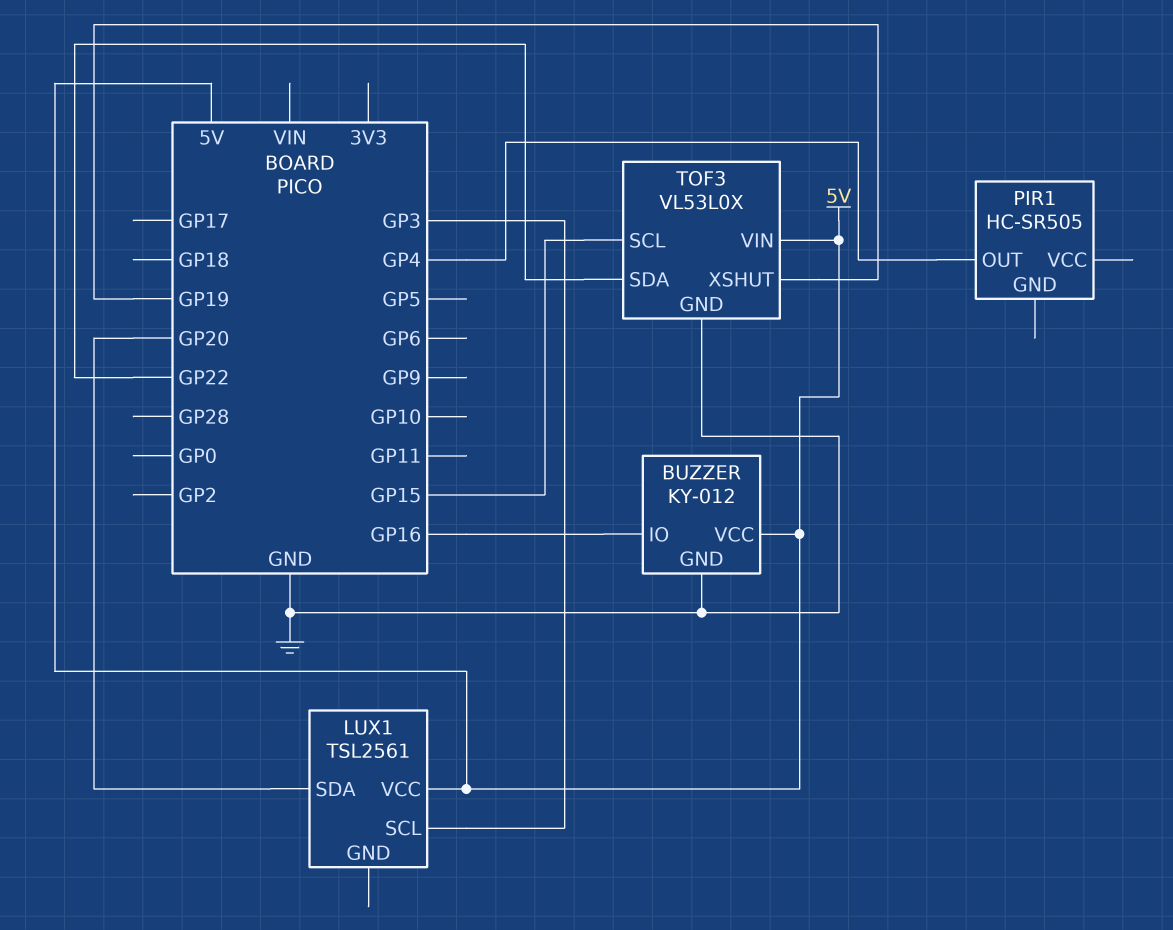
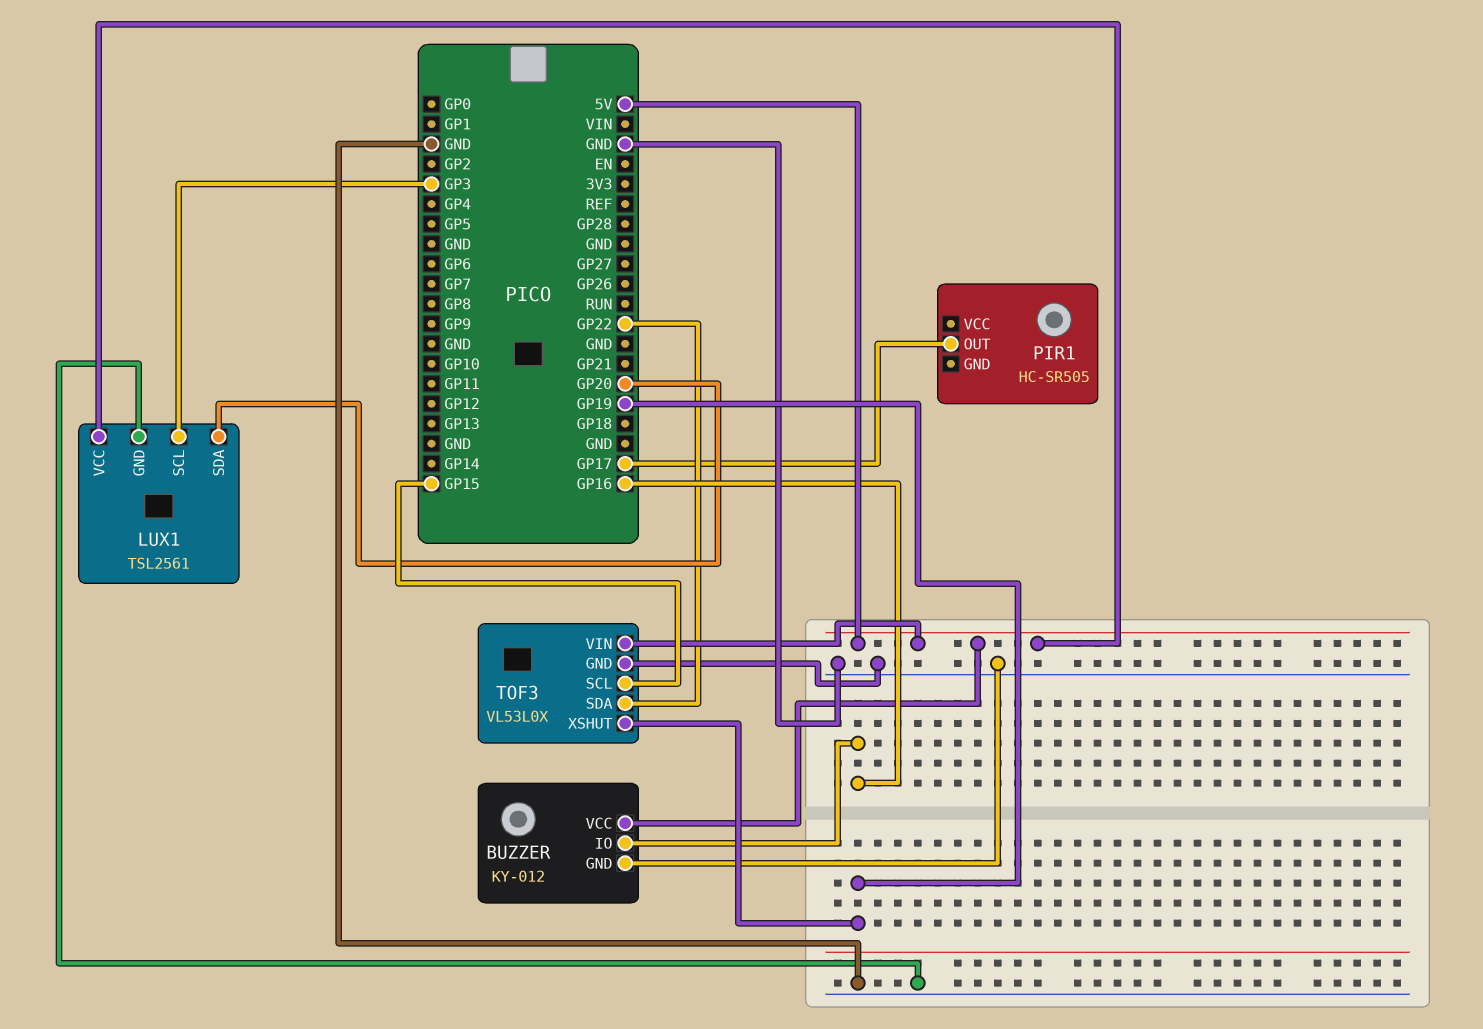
LUX1 pin GND: none -> GND
PIR1 pin OUT: GP4 -> GP17

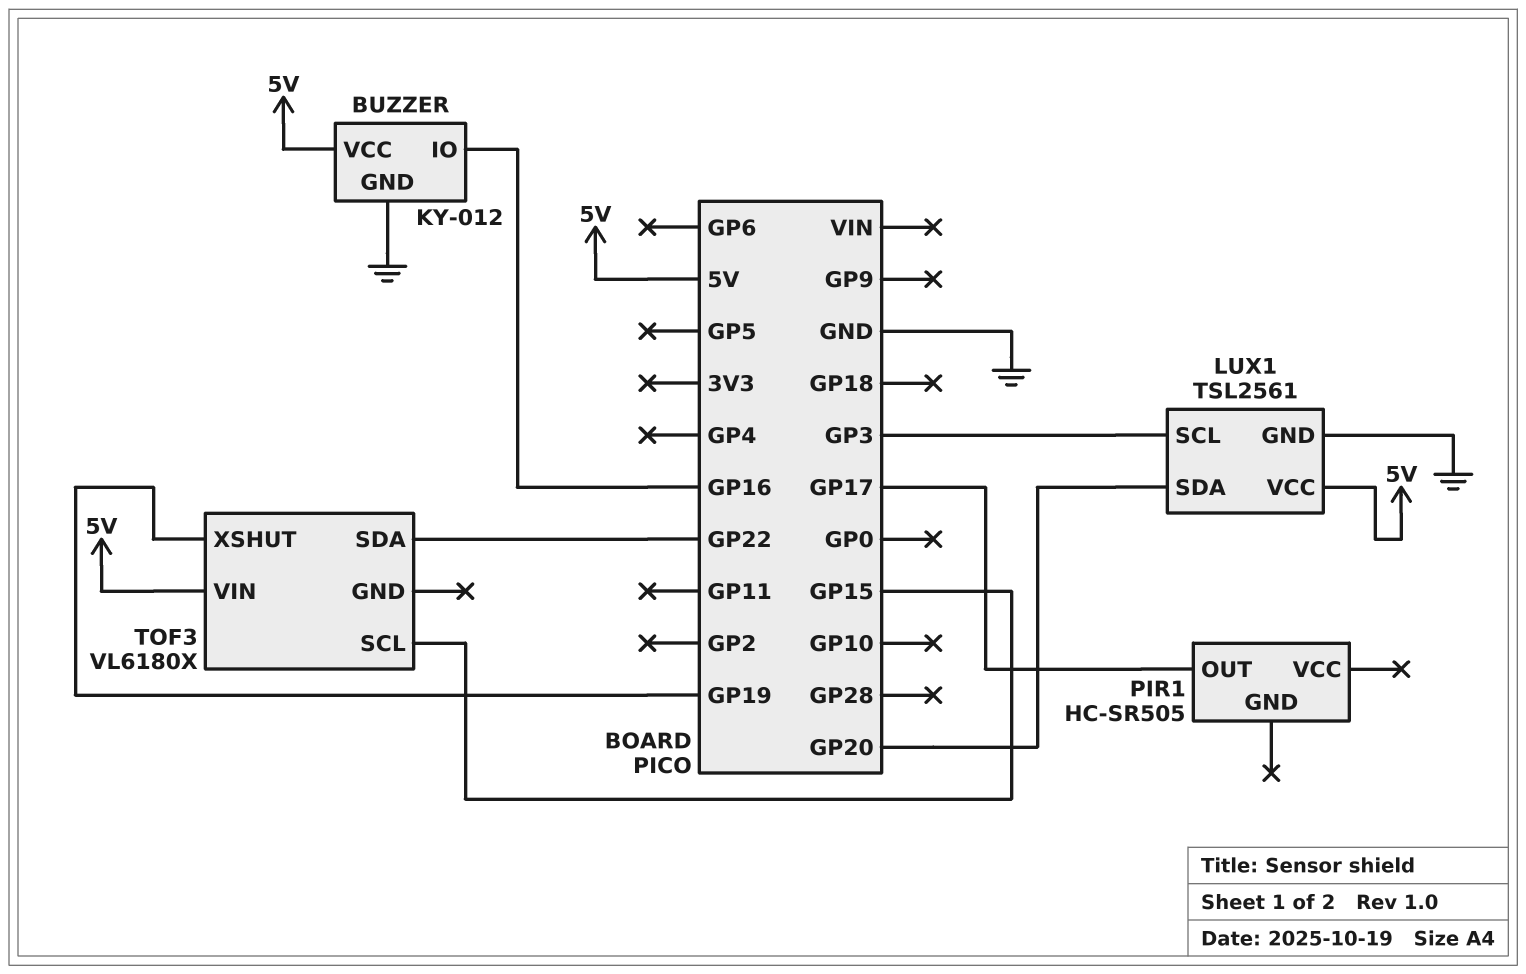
TOF3: VL53L0X -> VL6180X
TOF3 pin GND: GND -> none

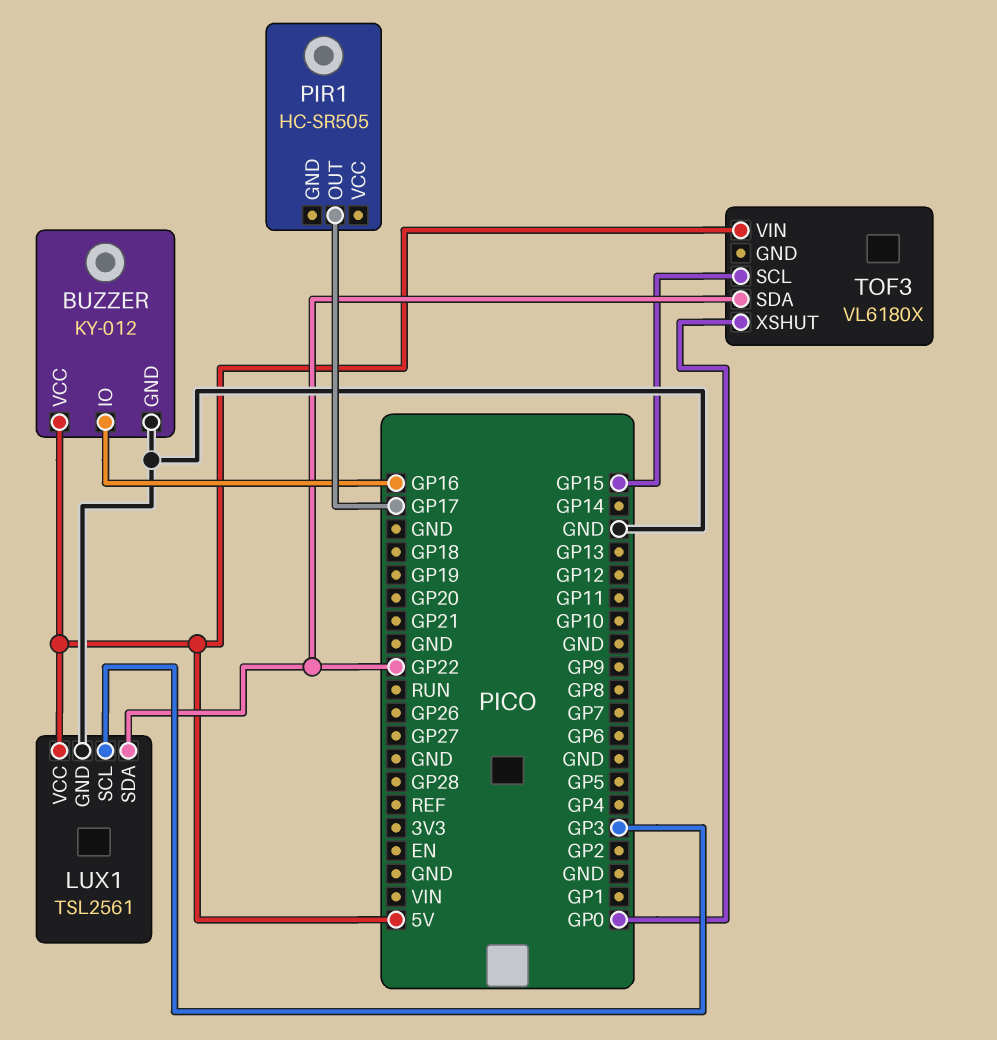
LUX1 pin SDA: GP20 -> GP22
TOF3 pin XSHUT: GP19 -> GP0

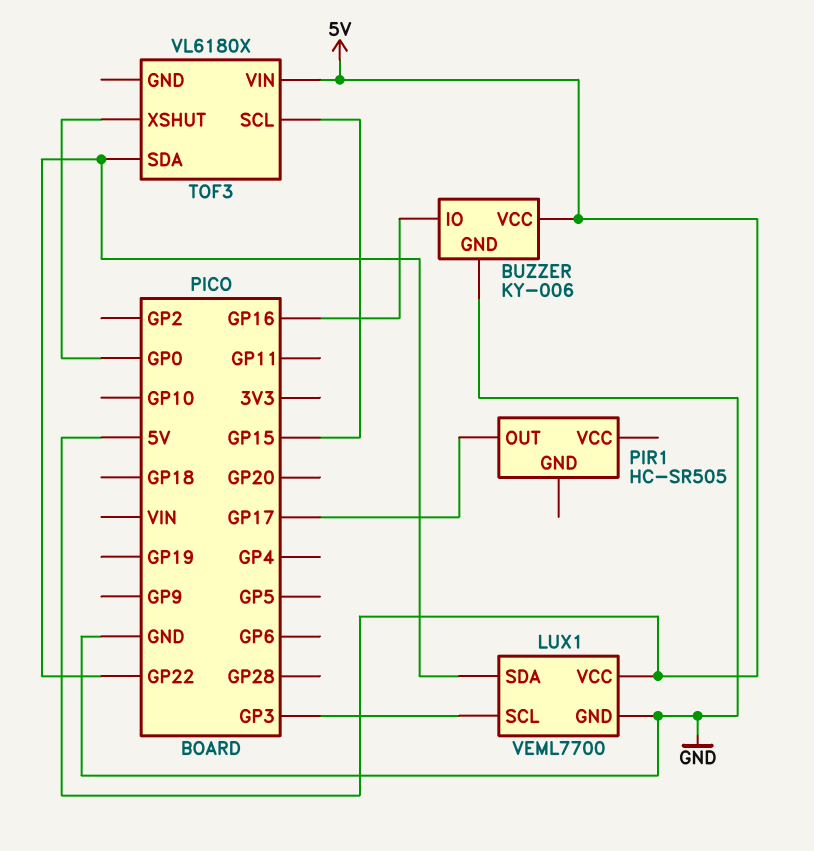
BUZZER: KY-012 -> KY-006
LUX1: TSL2561 -> VEML7700

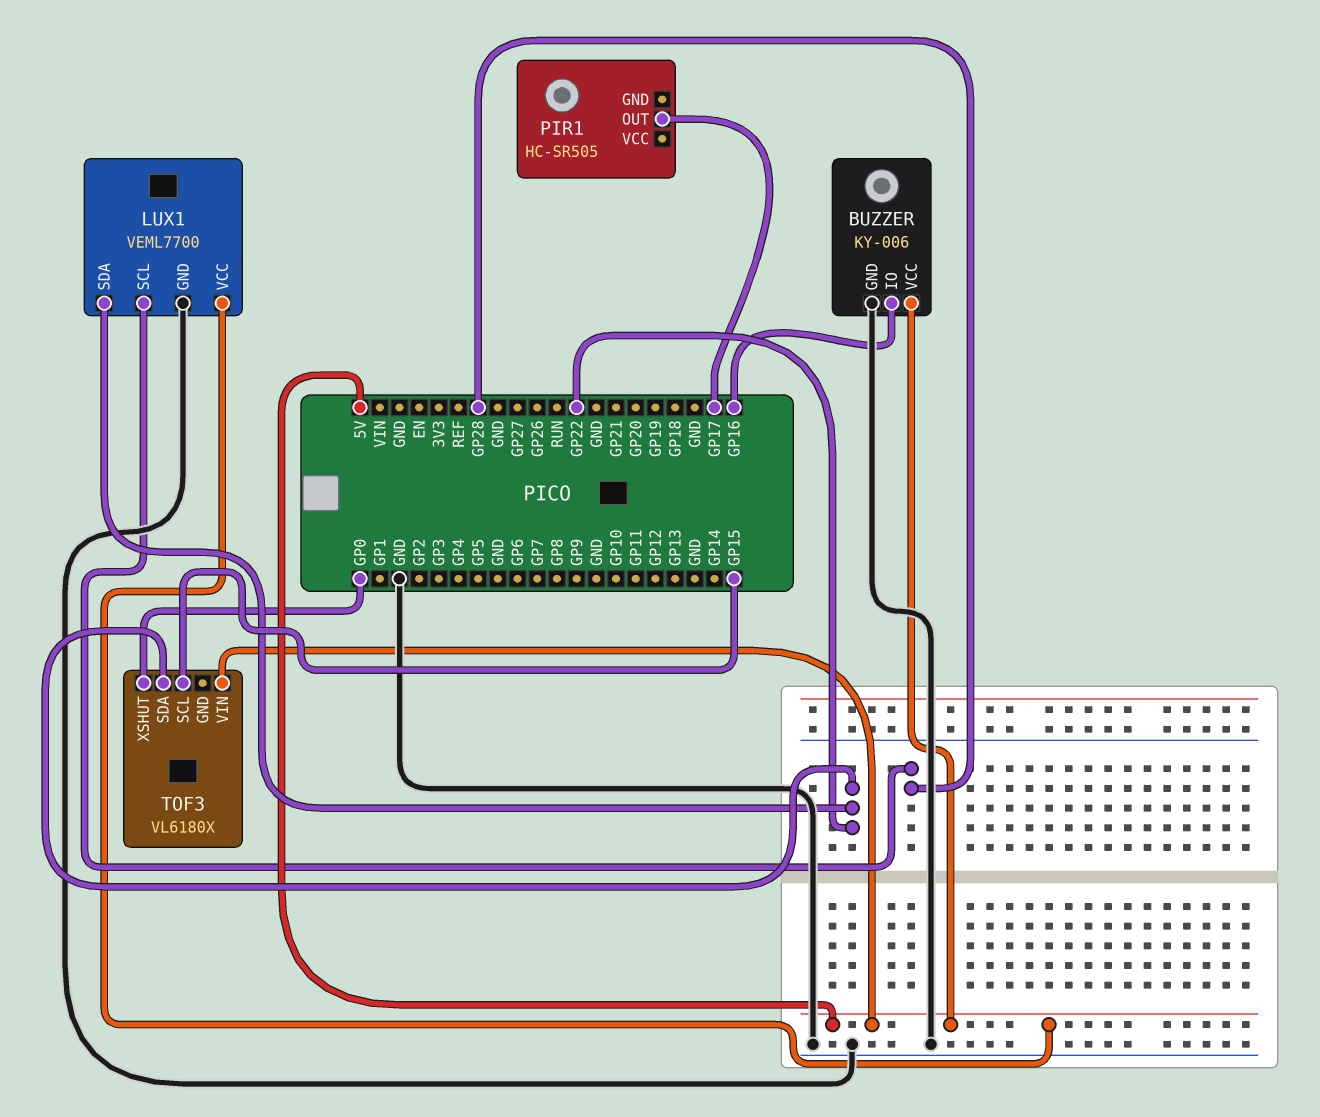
LUX1 pin SCL: GP3 -> GP28

